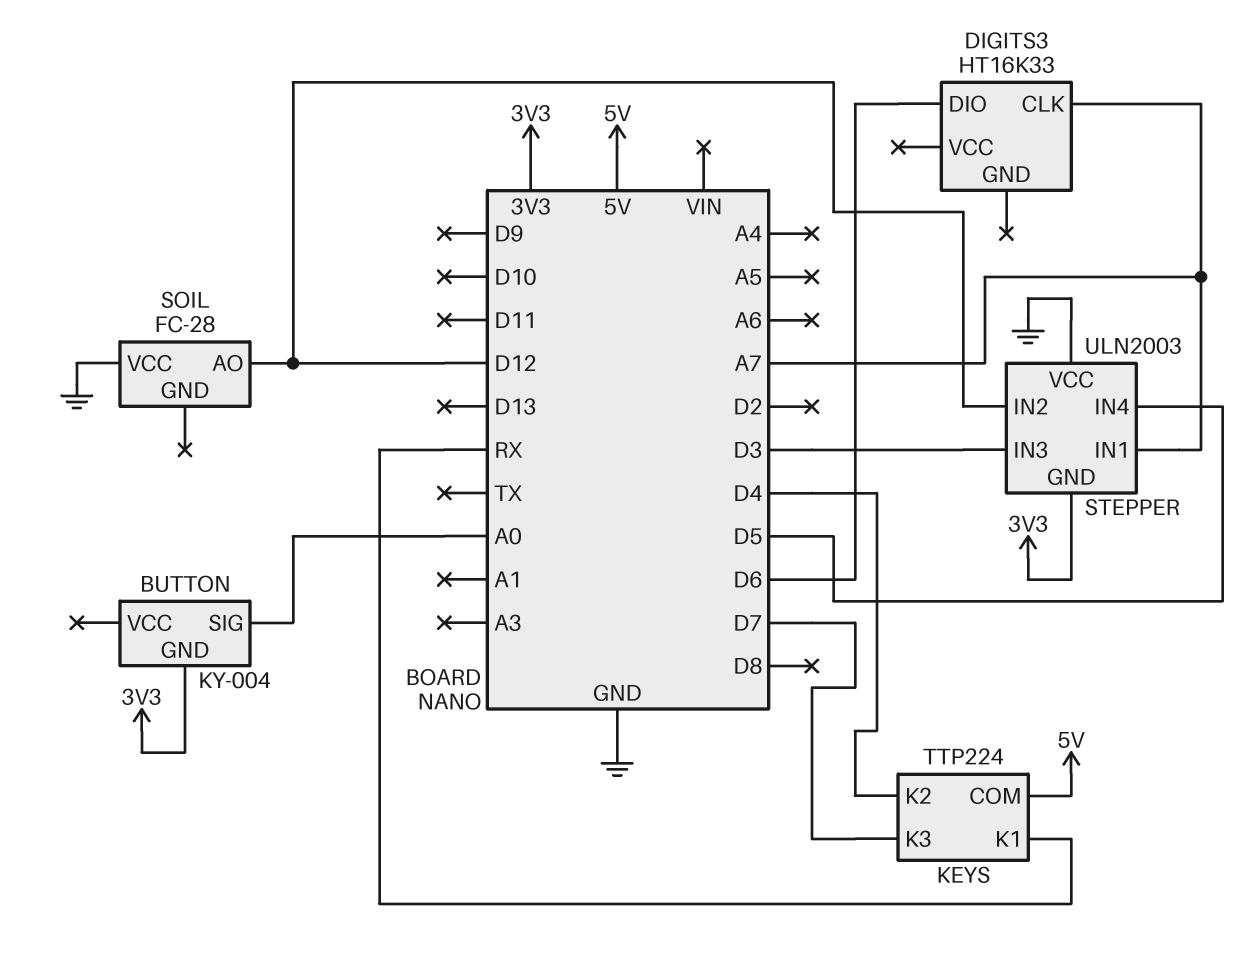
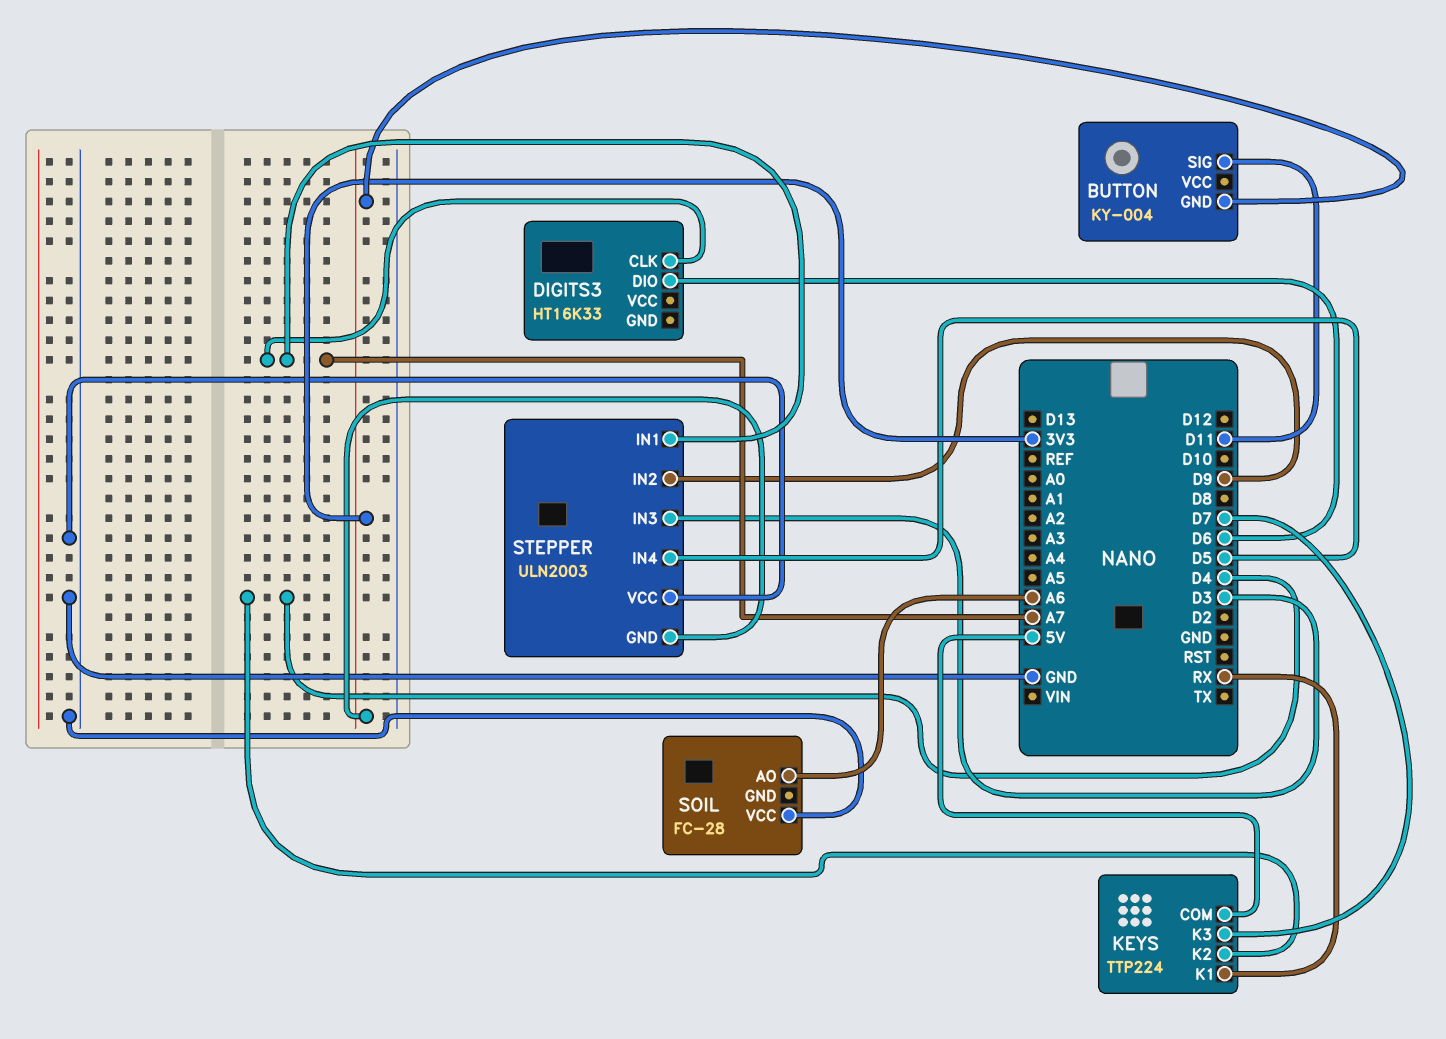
BUTTON pin SIG: A0 -> D11
SOIL pin AO: D12 -> A6
STEPPER pin IN2: D12 -> D9

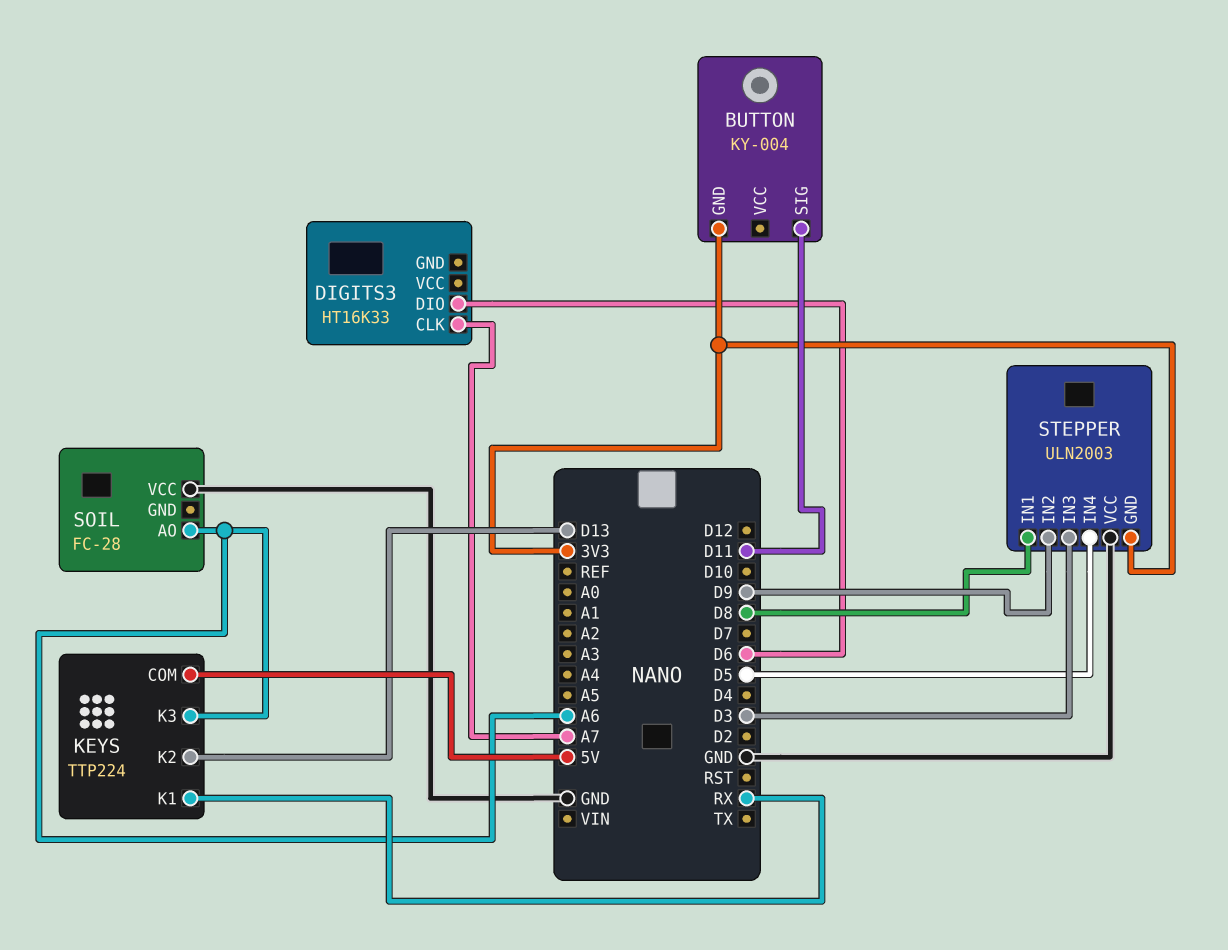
KEYS pin K2: D4 -> D13
KEYS pin K3: D7 -> A6
STEPPER pin IN1: A7 -> D8

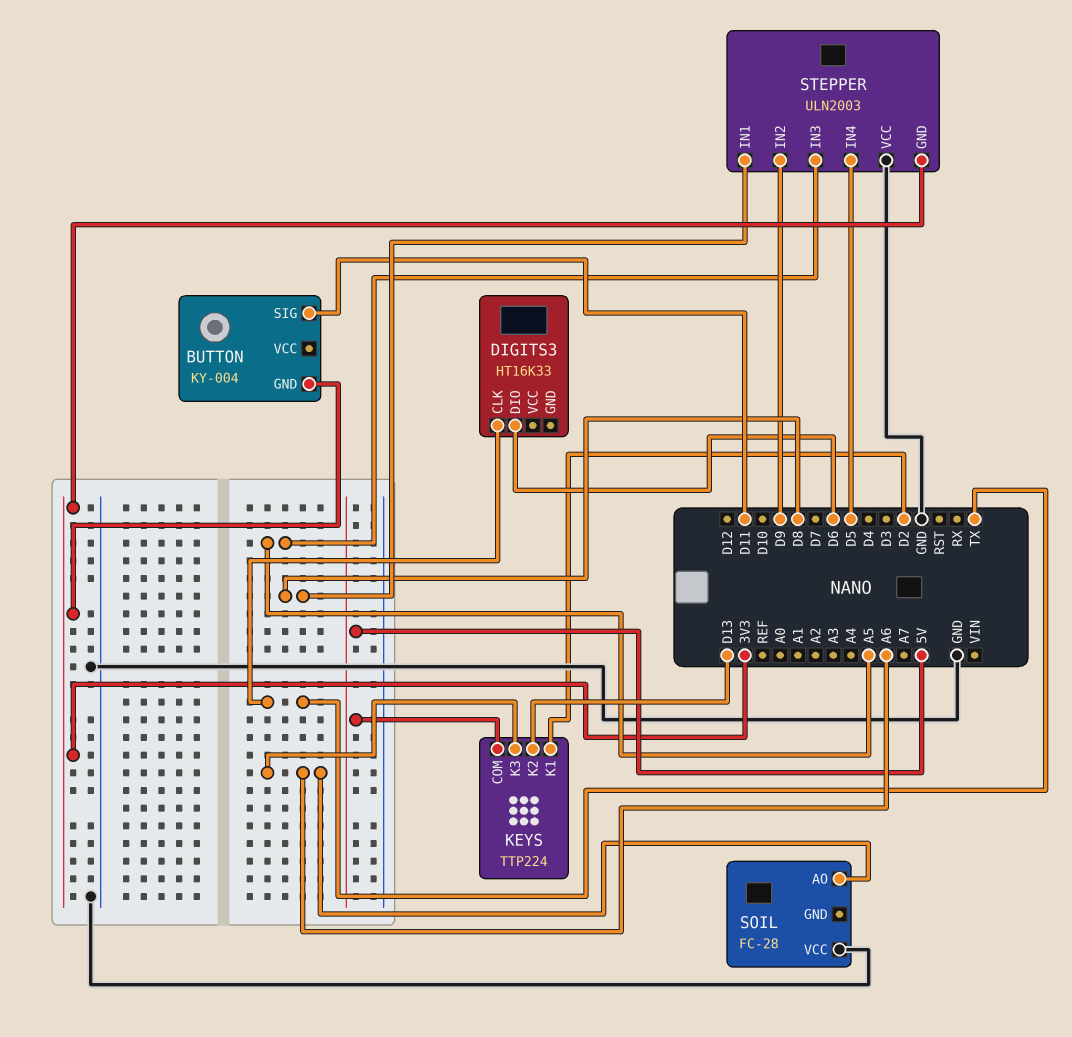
DIGITS3 pin CLK: A7 -> TX
KEYS pin K1: RX -> D2
STEPPER pin IN3: D3 -> A5

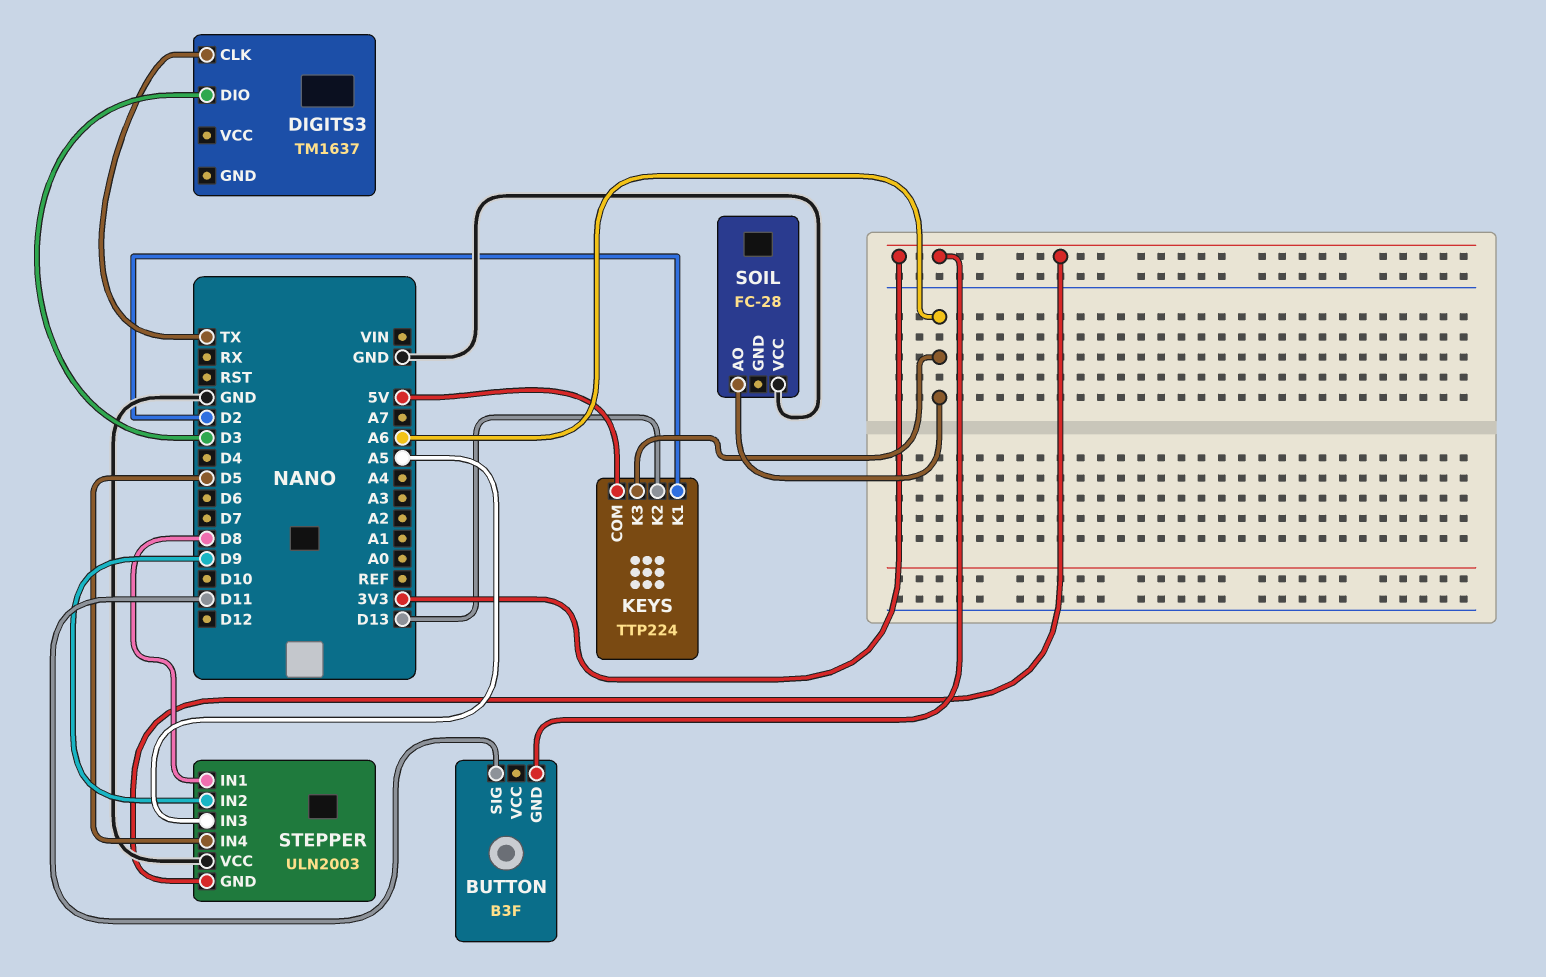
BUTTON: KY-004 -> B3F
DIGITS3: HT16K33 -> TM1637
DIGITS3 pin DIO: D6 -> D3

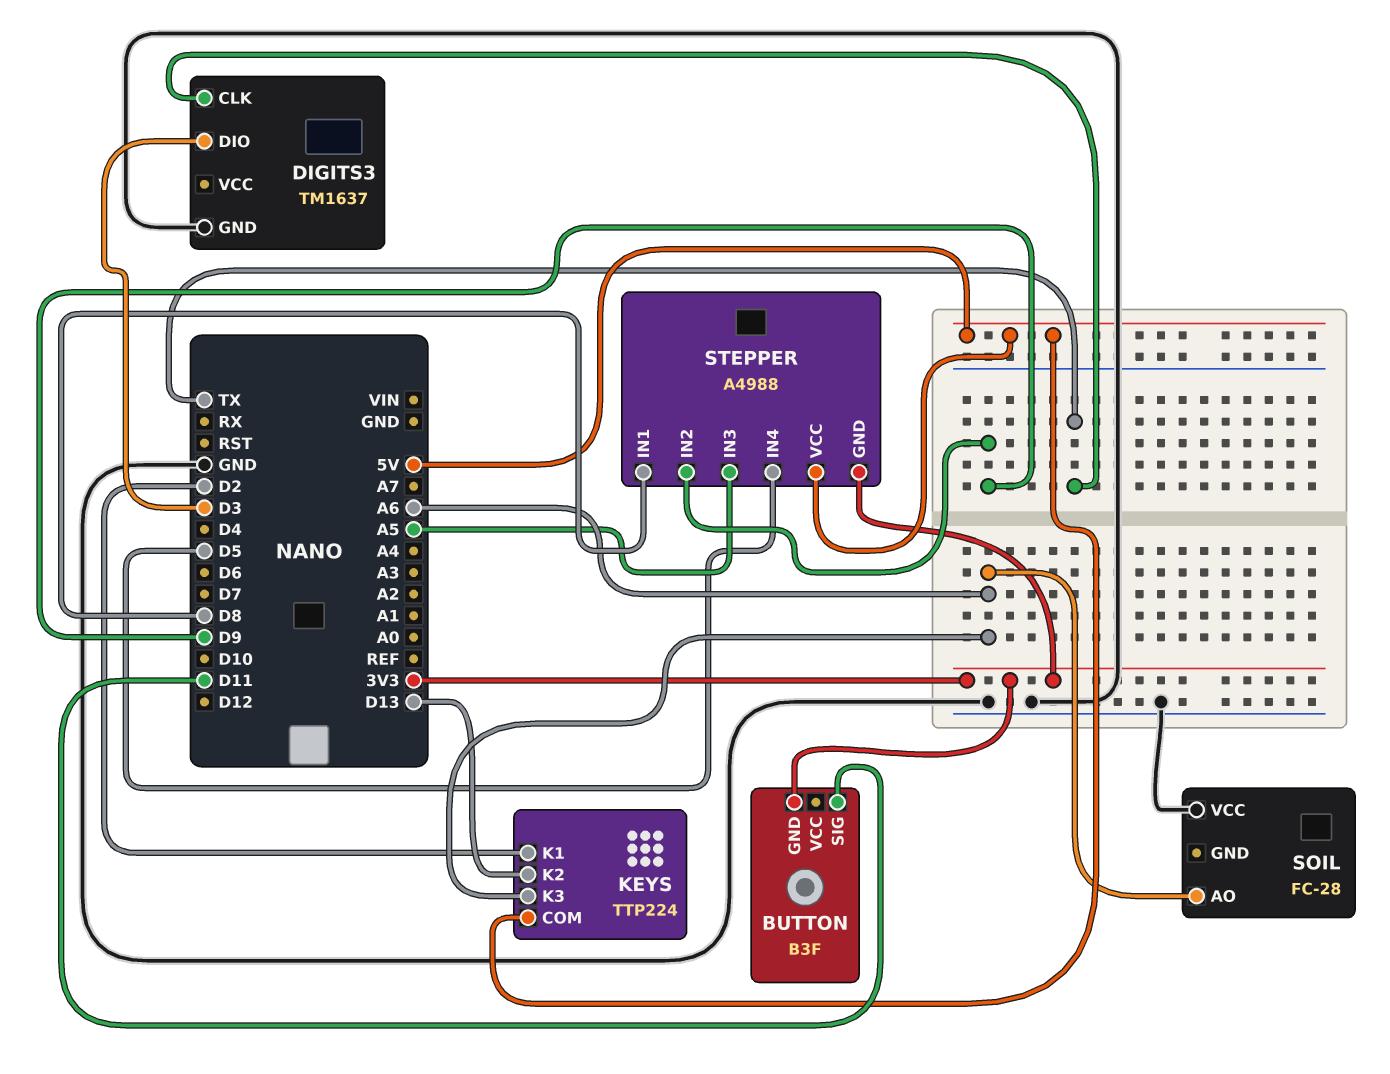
DIGITS3 pin GND: none -> GND
STEPPER: ULN2003 -> A4988
STEPPER pin VCC: GND -> 5V

